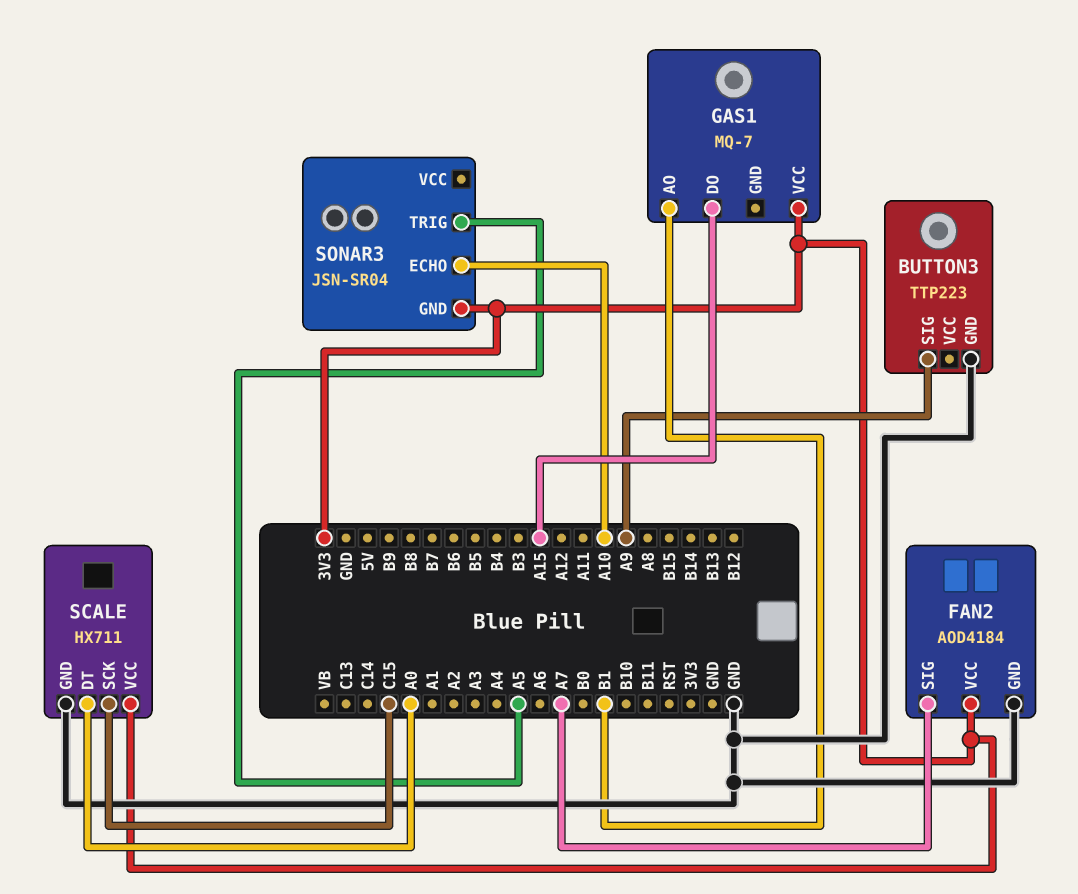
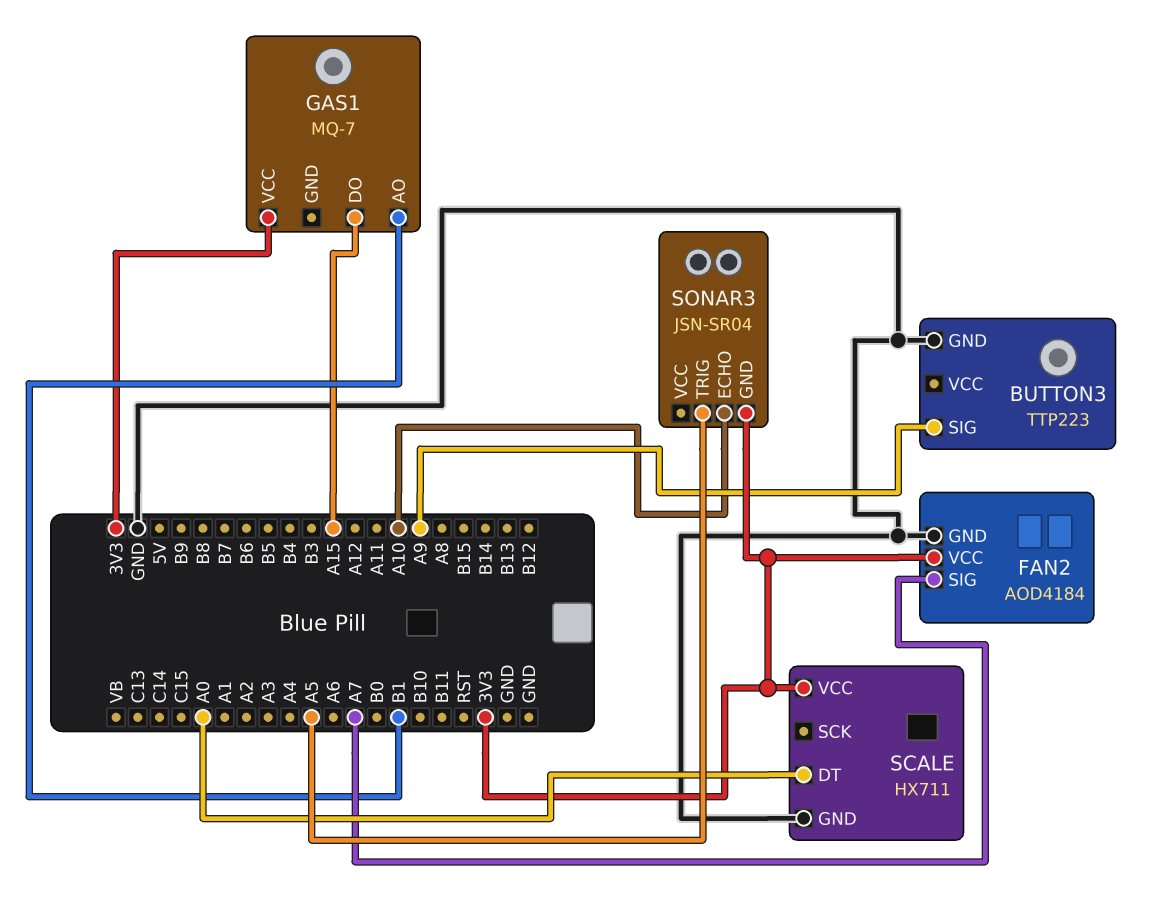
SCALE pin SCK: C15 -> none

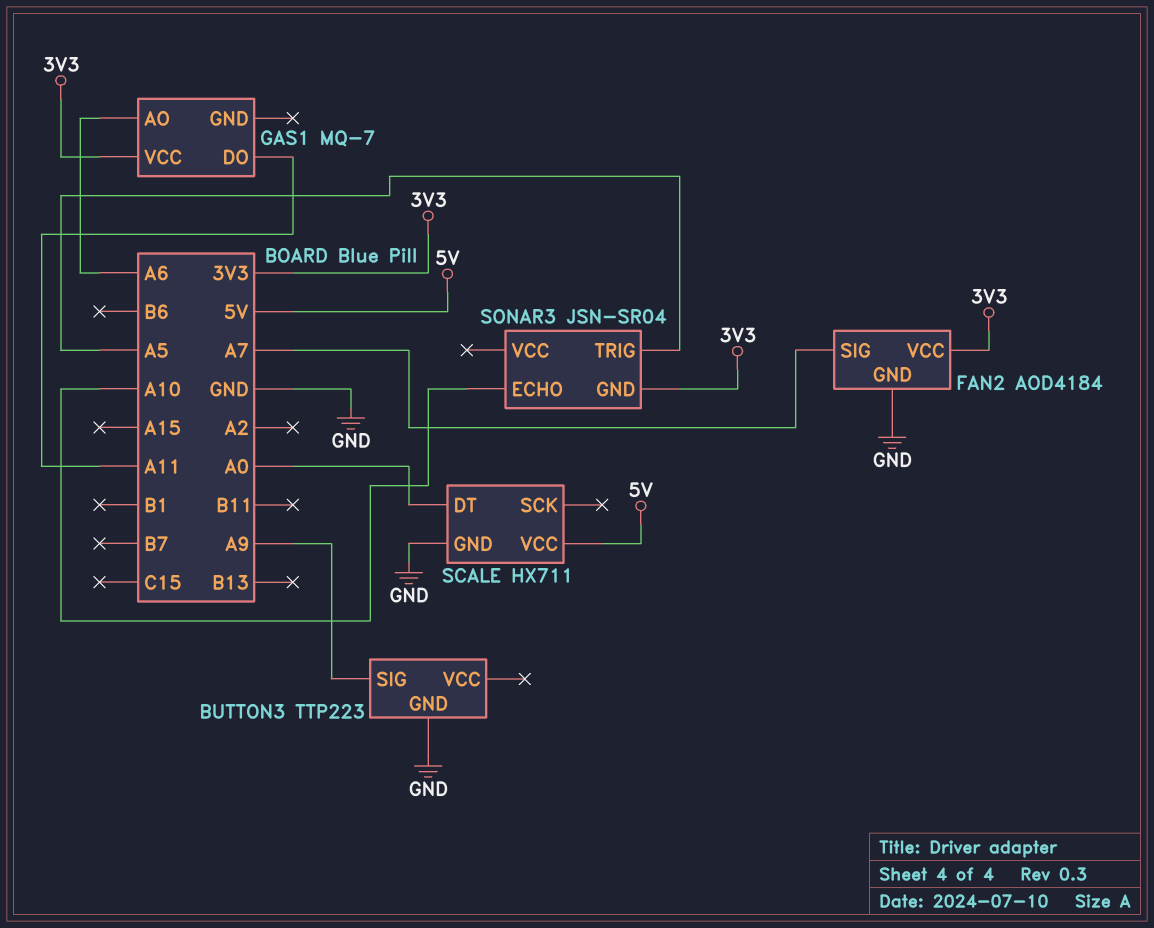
GAS1 pin AO: B1 -> A6
GAS1 pin DO: A15 -> A11
SCALE pin VCC: 3V3 -> 5V

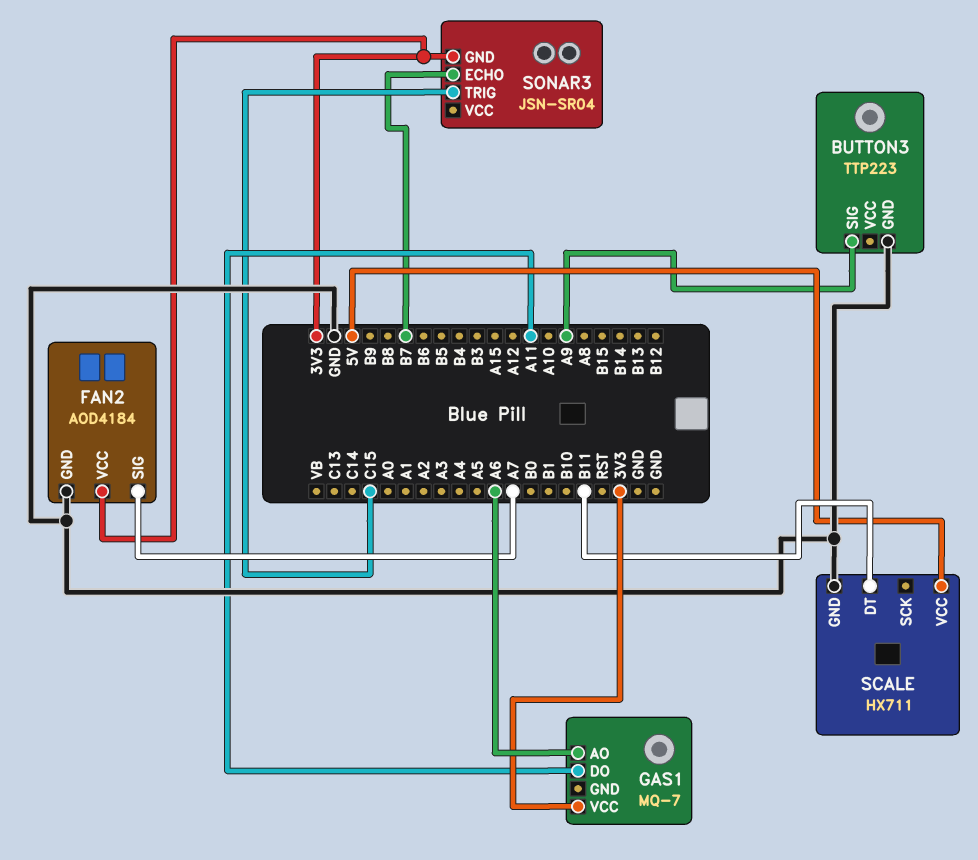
SCALE pin DT: A0 -> B11
SONAR3 pin ECHO: A10 -> B7
SONAR3 pin TRIG: A5 -> C15

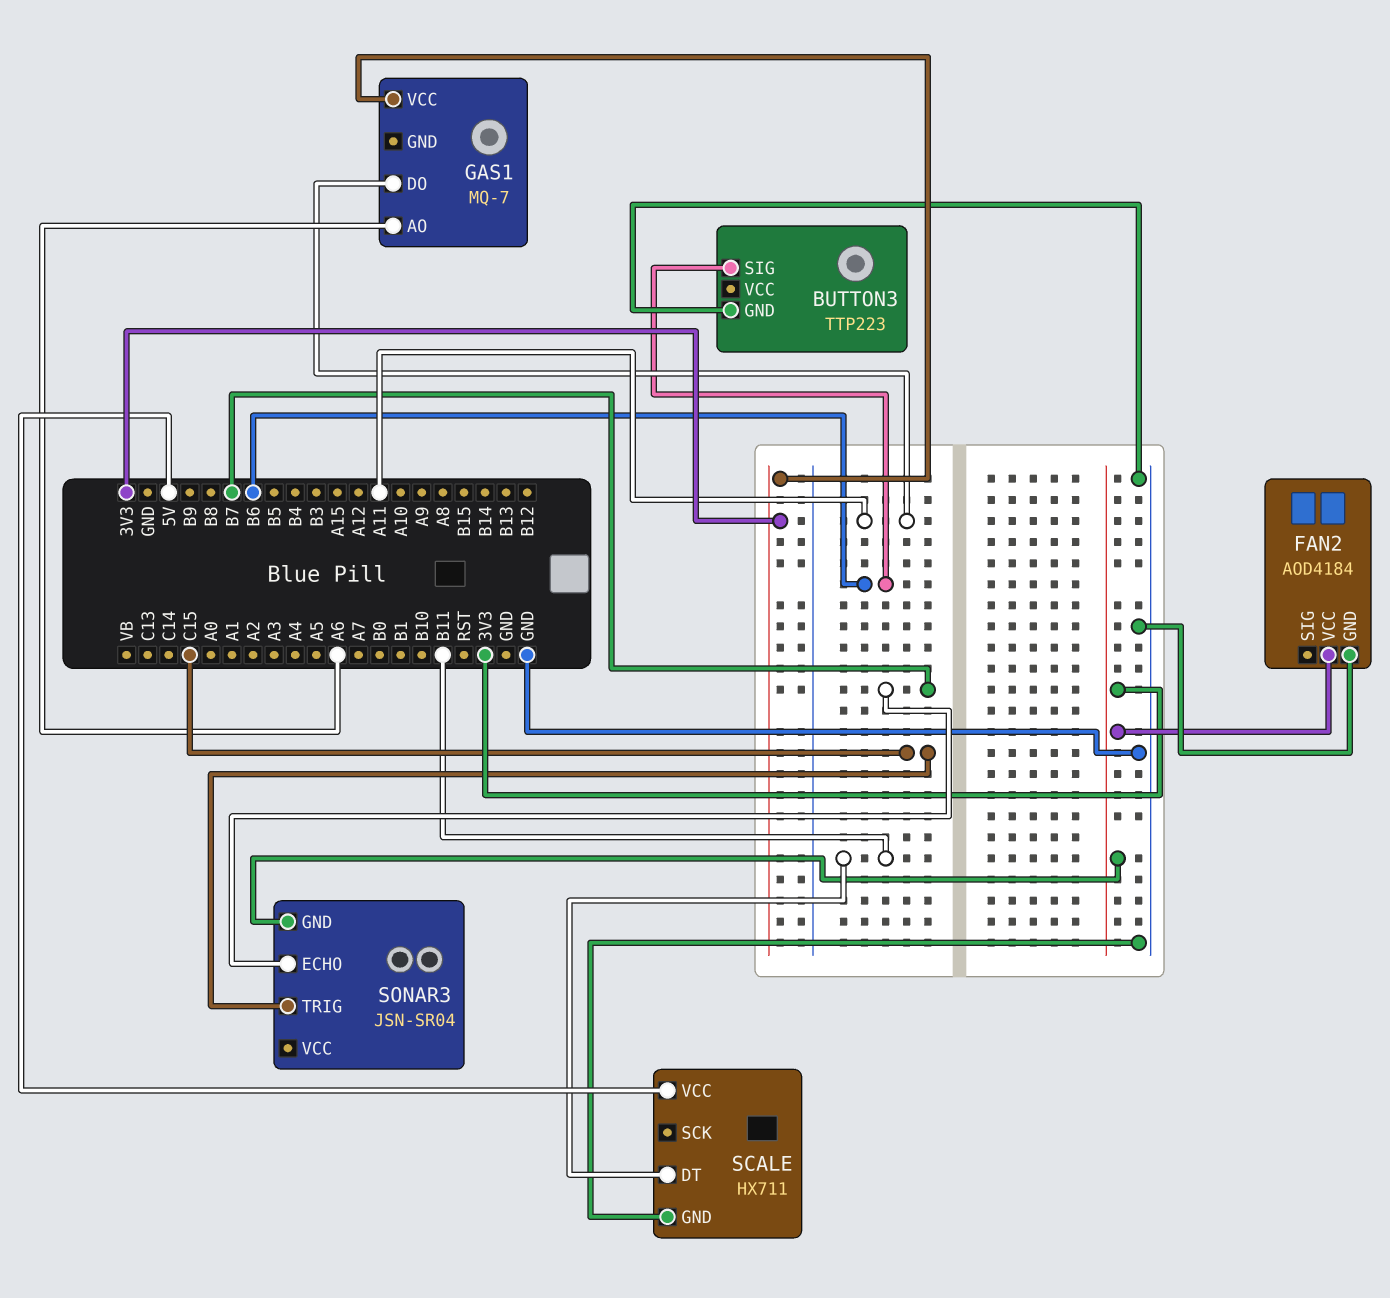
BUTTON3 pin SIG: A9 -> B6
FAN2 pin SIG: A7 -> none

